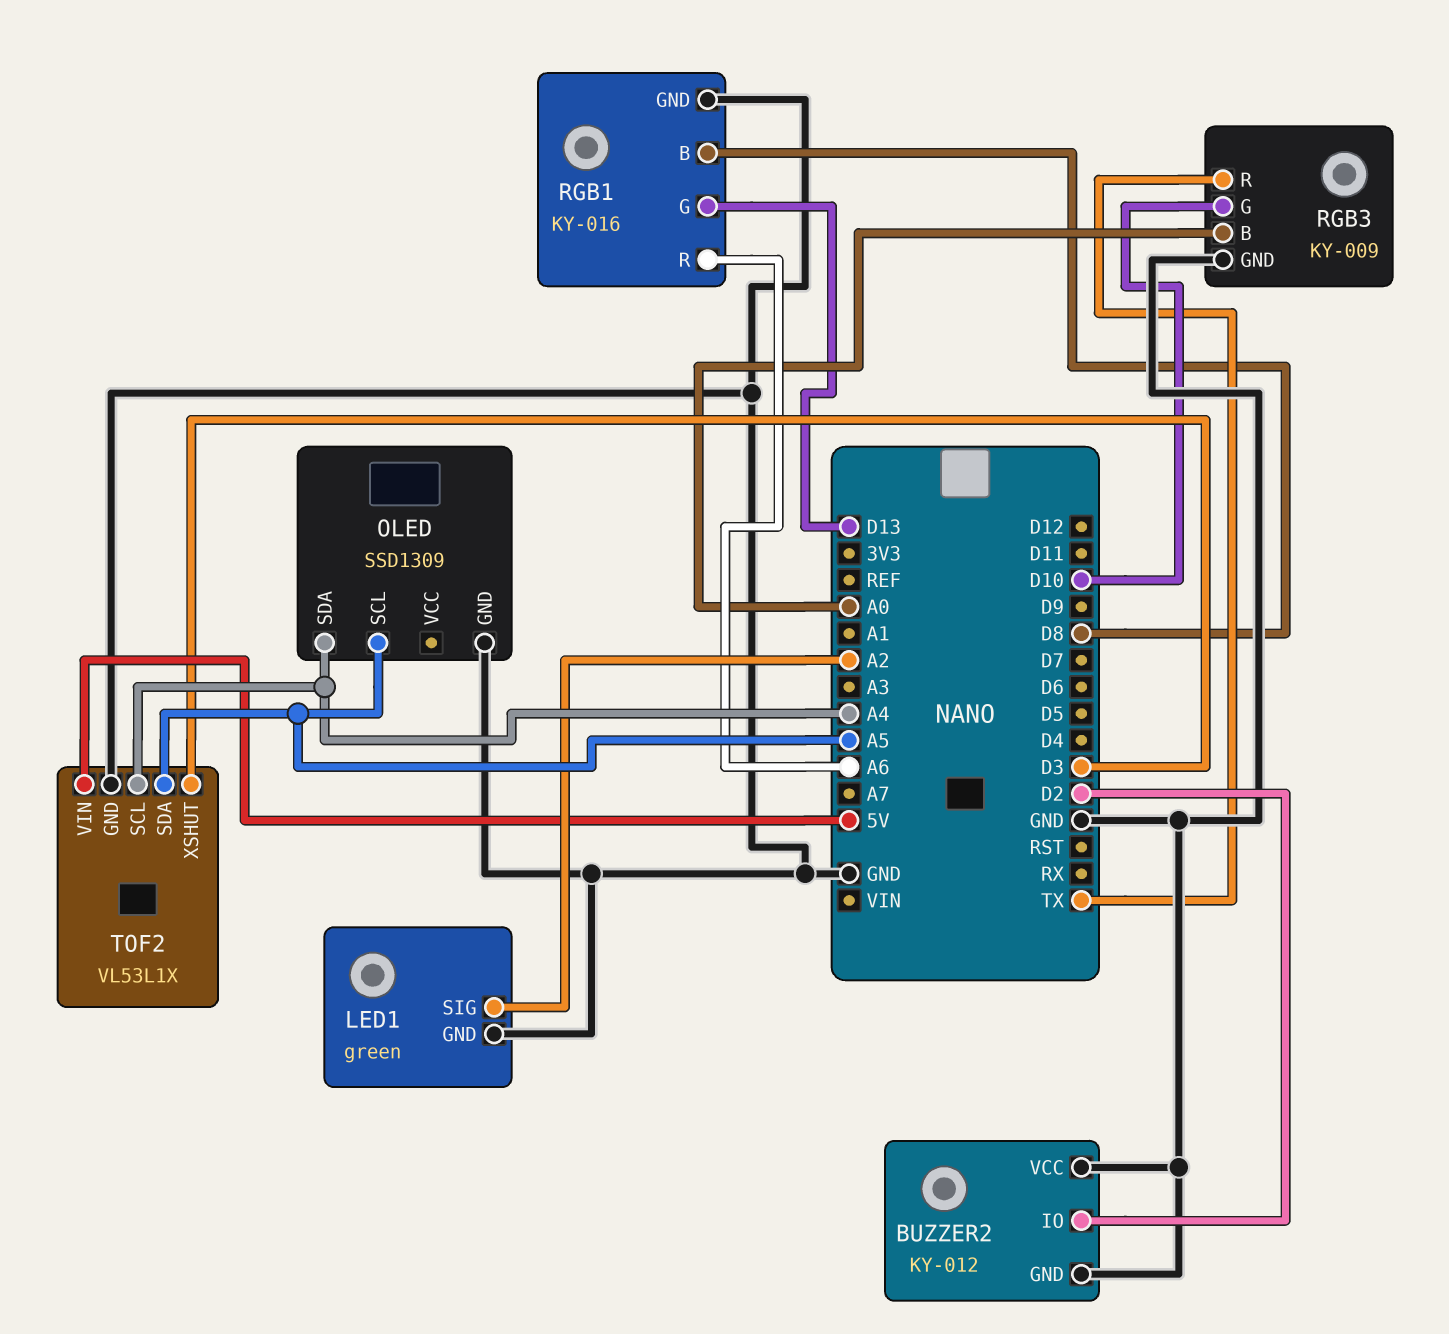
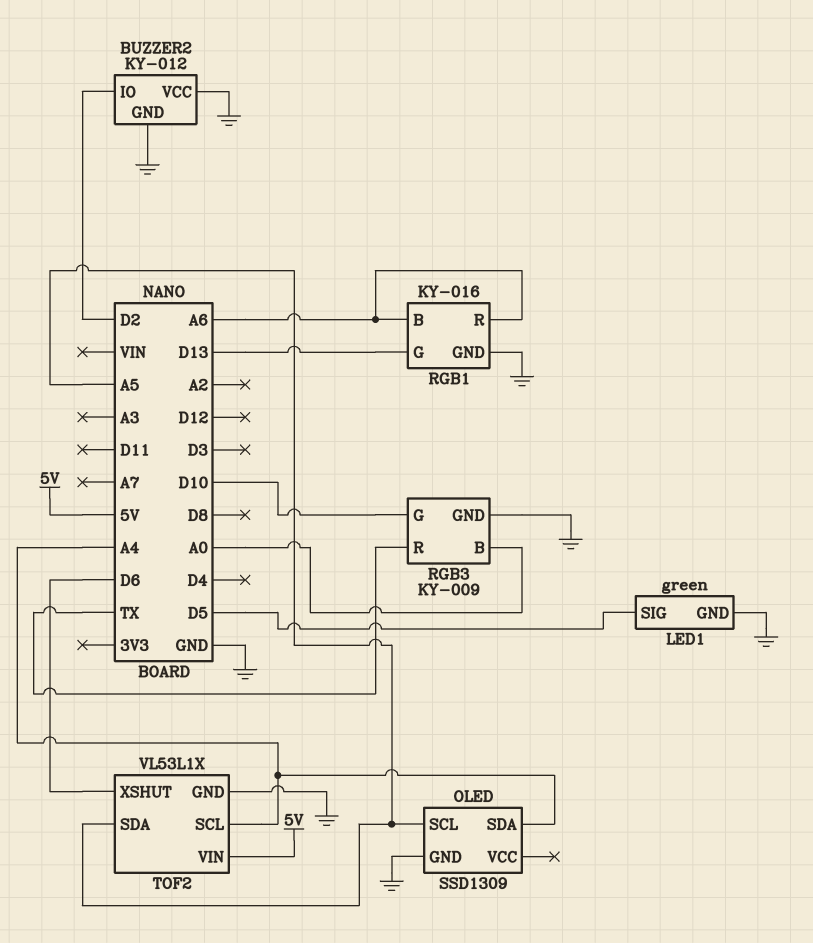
LED1 pin SIG: A2 -> D5
RGB1 pin B: D8 -> A6
TOF2 pin XSHUT: D3 -> D6

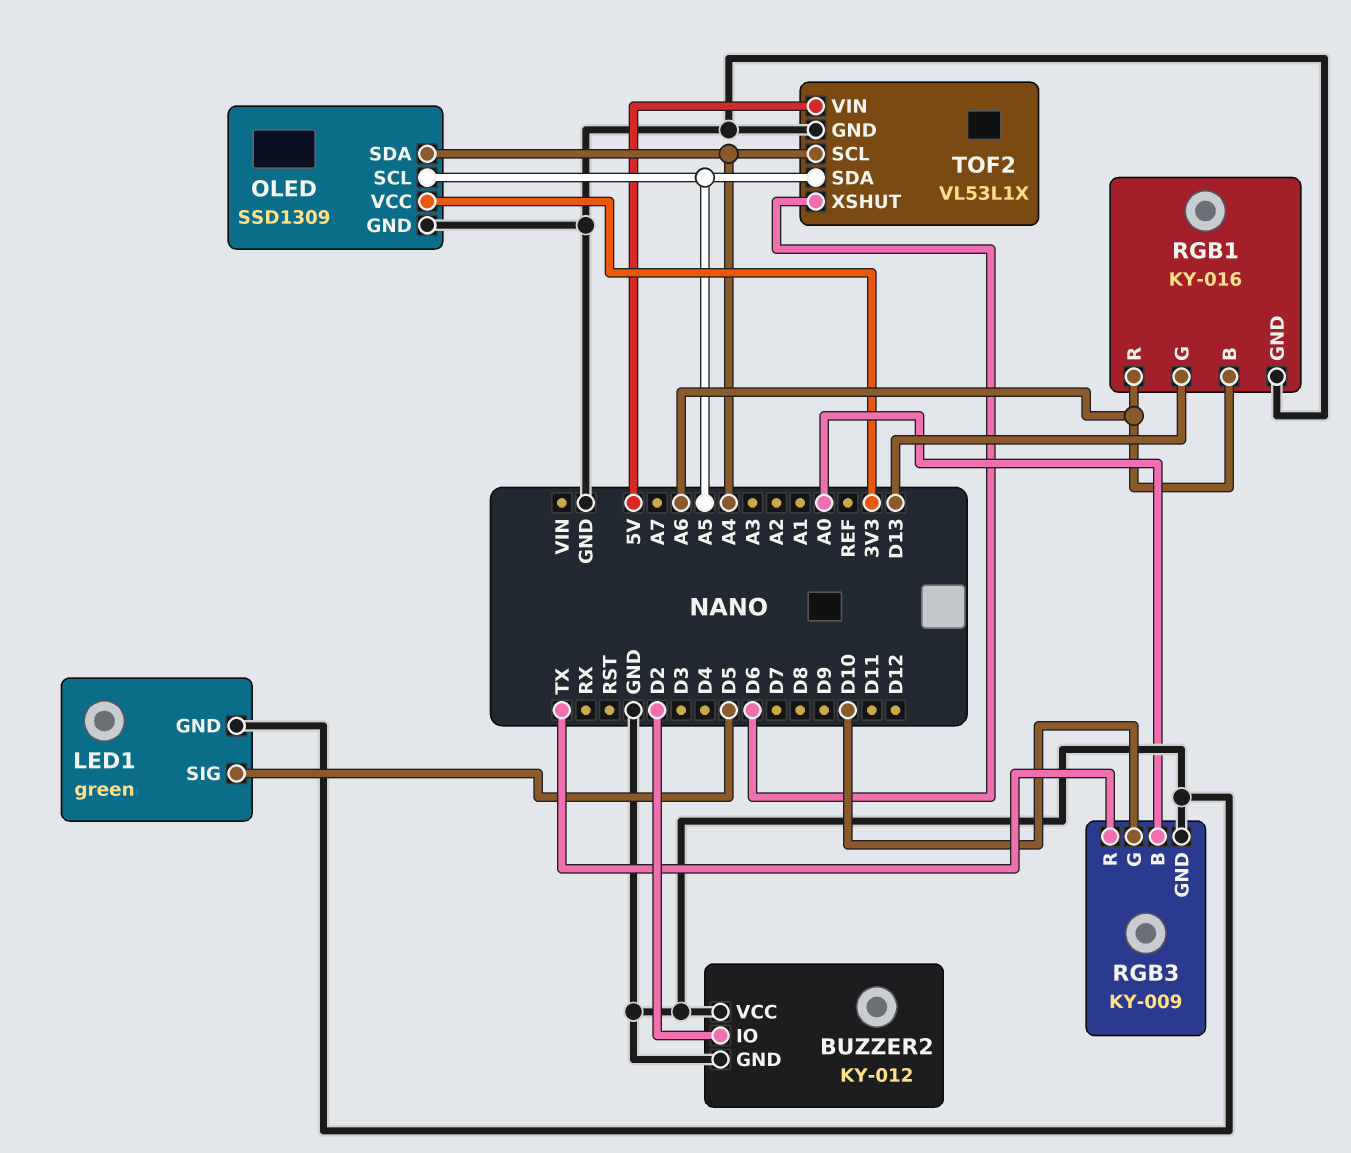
OLED pin VCC: none -> 3V3

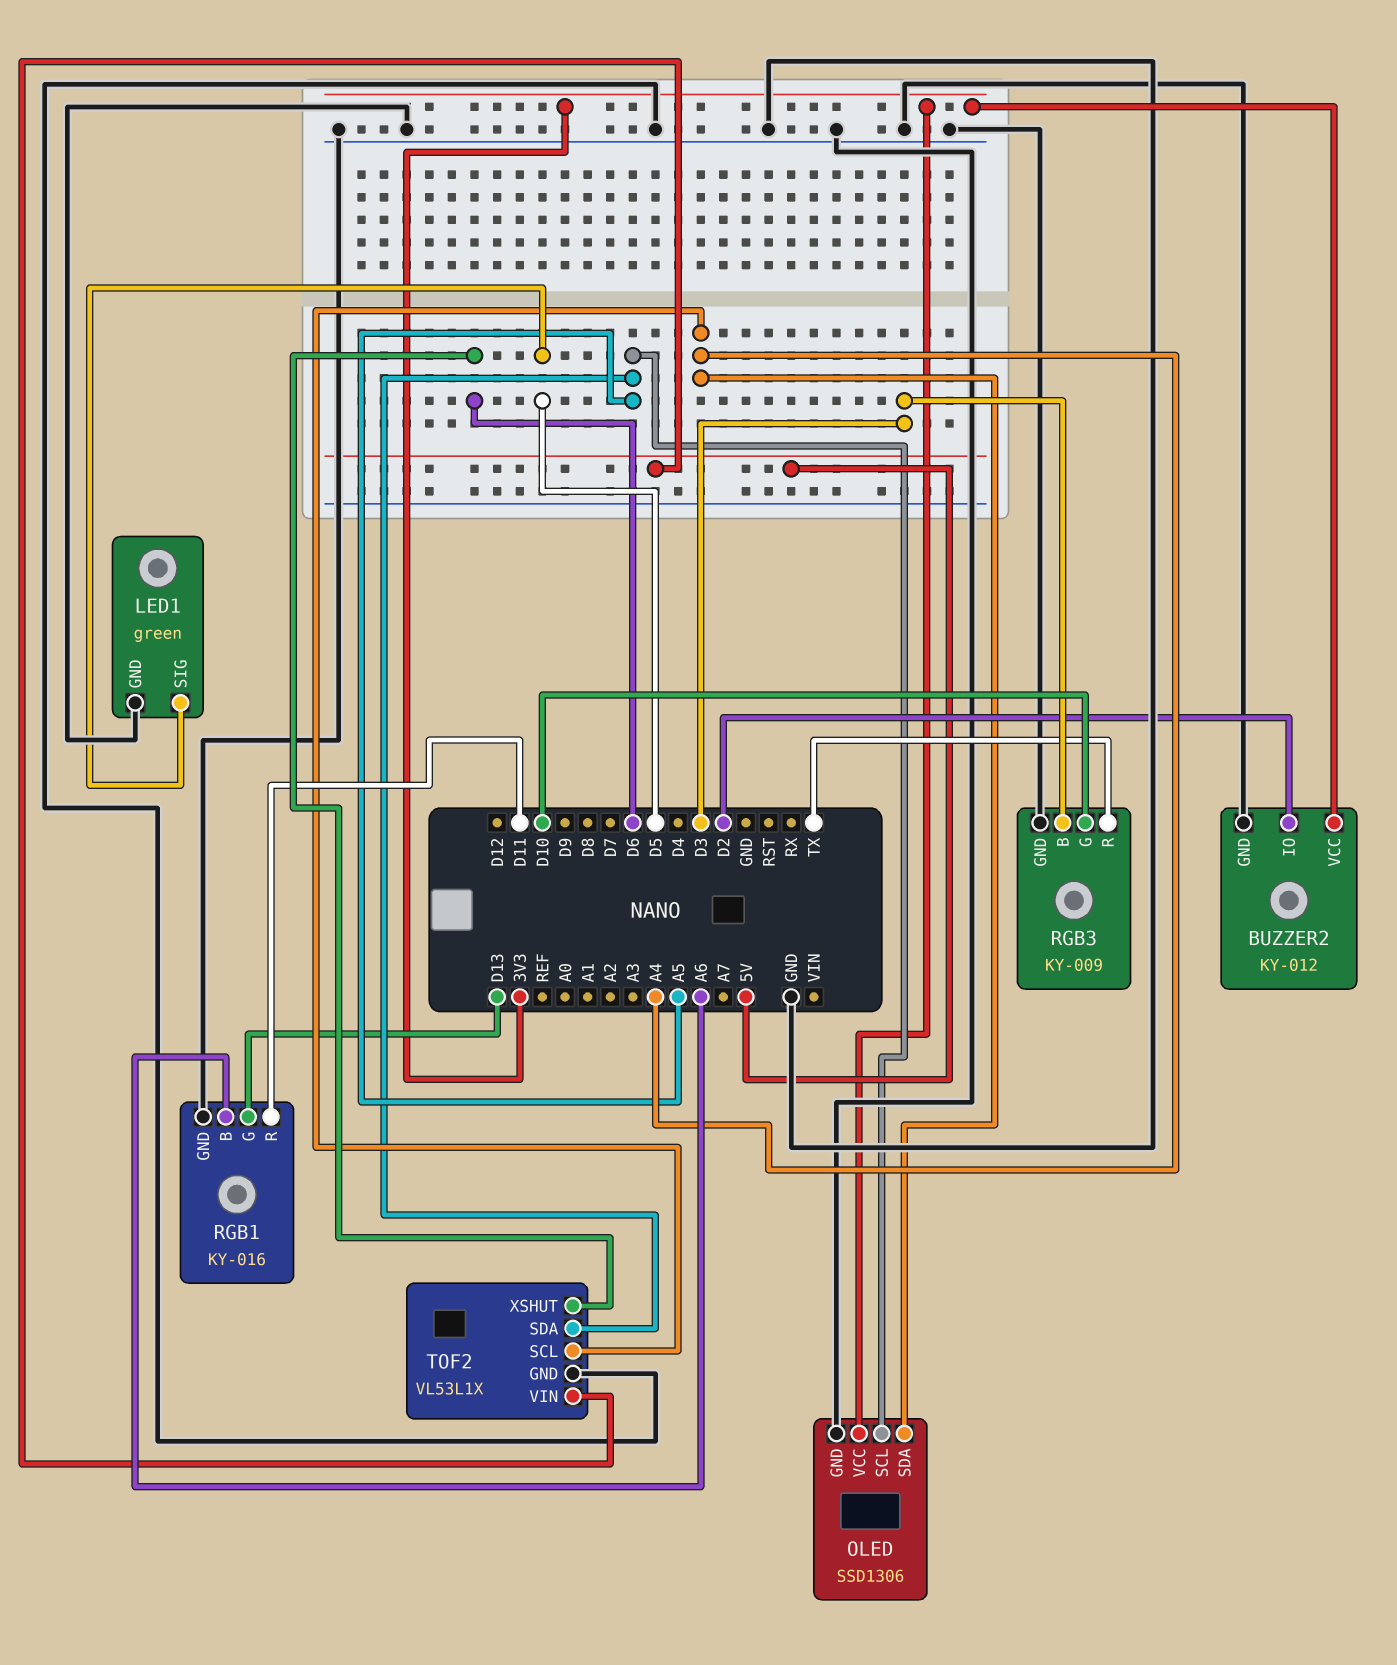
BUZZER2 pin VCC: GND -> 3V3
OLED: SSD1309 -> SSD1306
RGB1 pin R: A6 -> D11
RGB3 pin B: A0 -> D3

